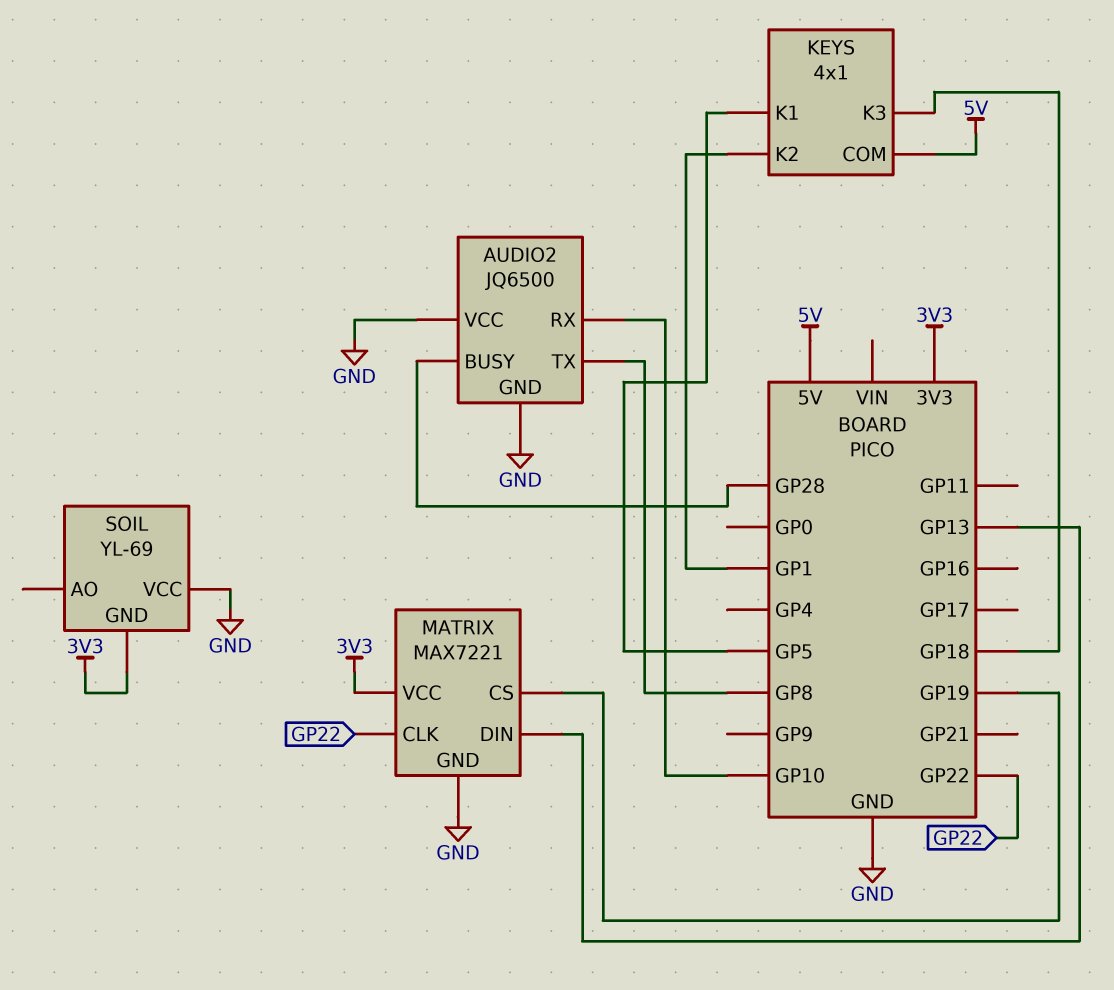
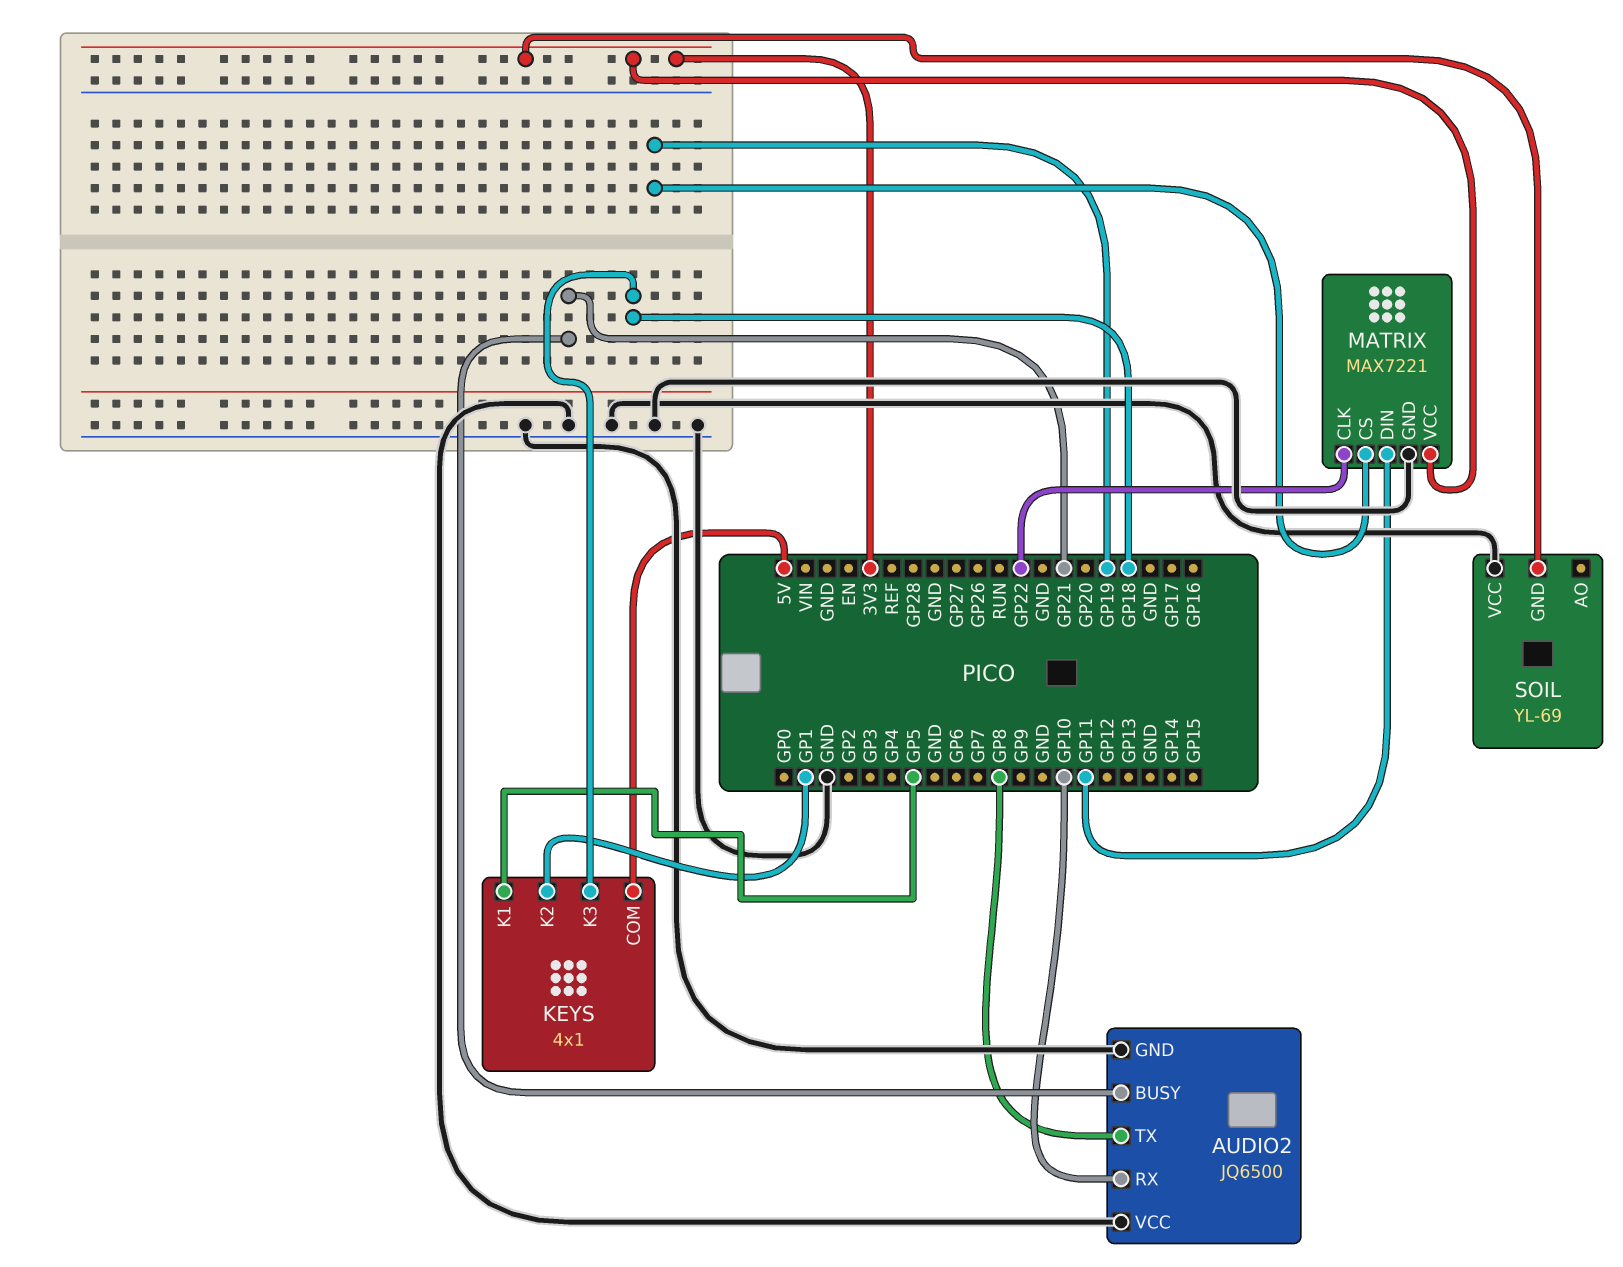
AUDIO2 pin BUSY: GP28 -> GP21
MATRIX pin DIN: GP13 -> GP11

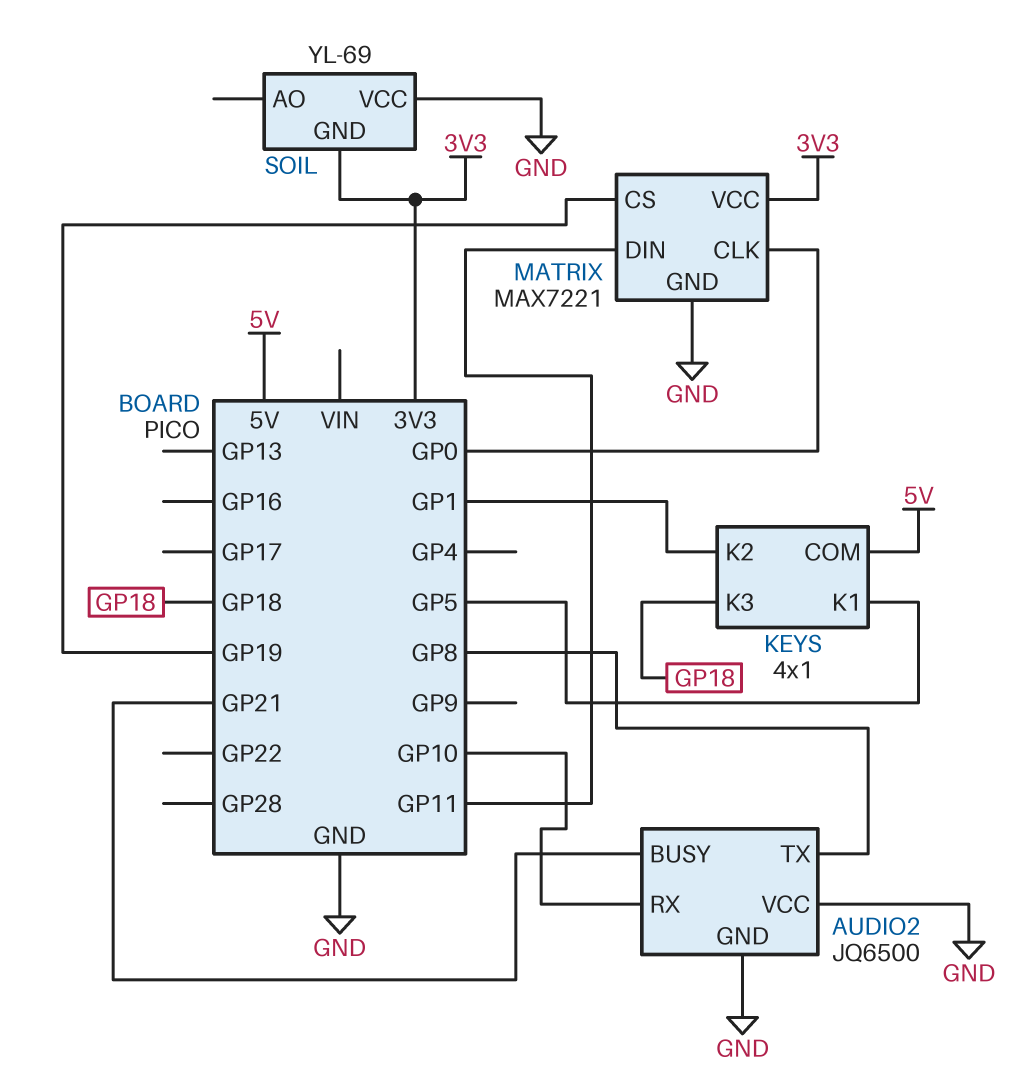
MATRIX pin CLK: GP22 -> GP0

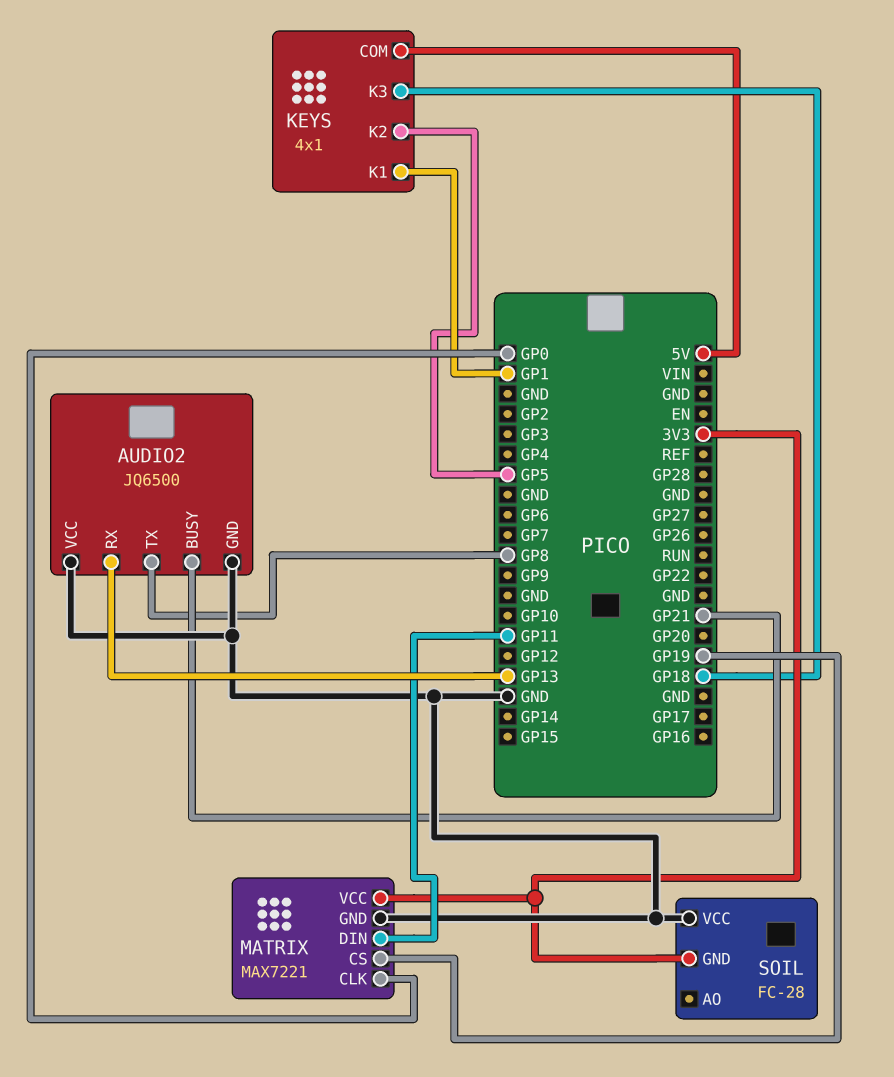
AUDIO2 pin RX: GP10 -> GP13
KEYS pin K1: GP5 -> GP1
KEYS pin K2: GP1 -> GP5
SOIL: YL-69 -> FC-28

